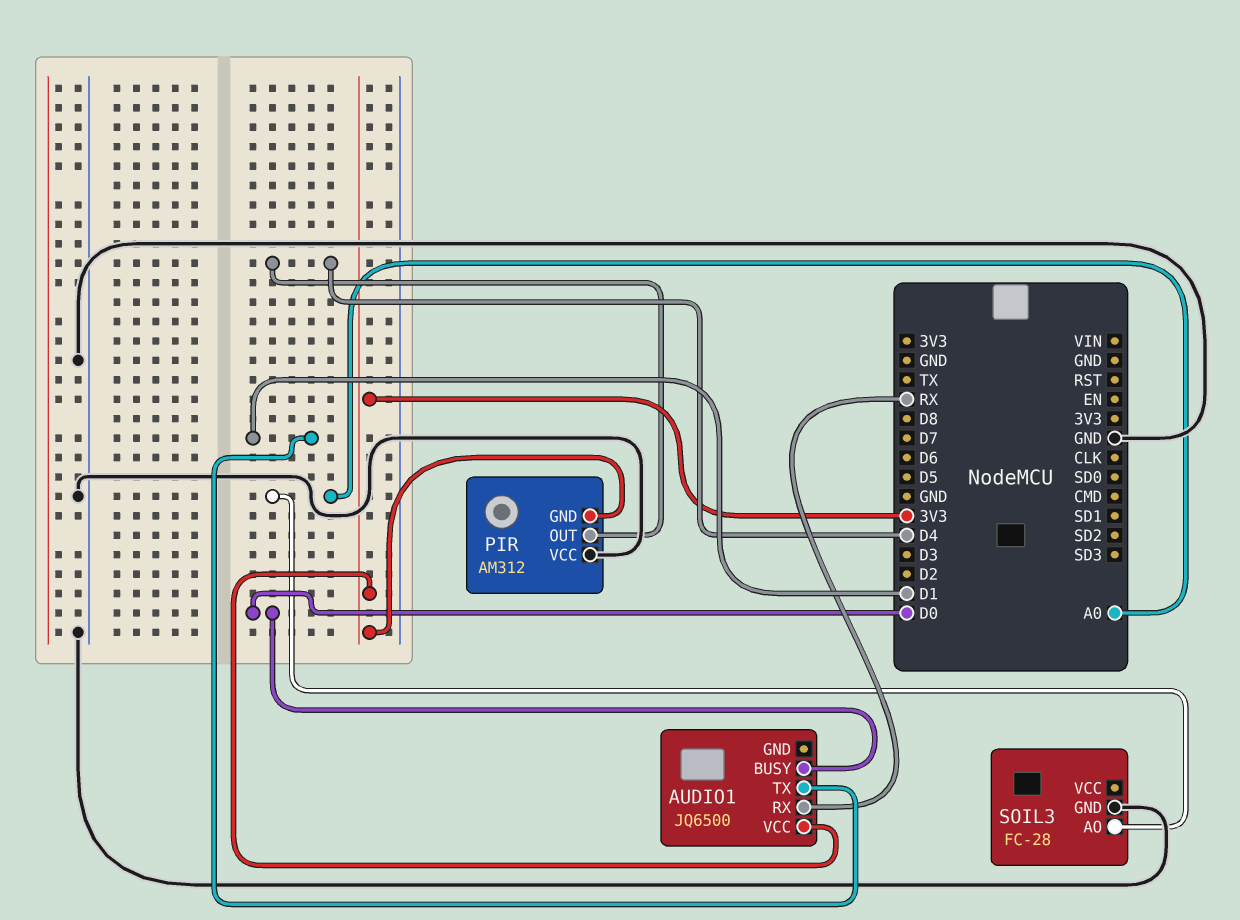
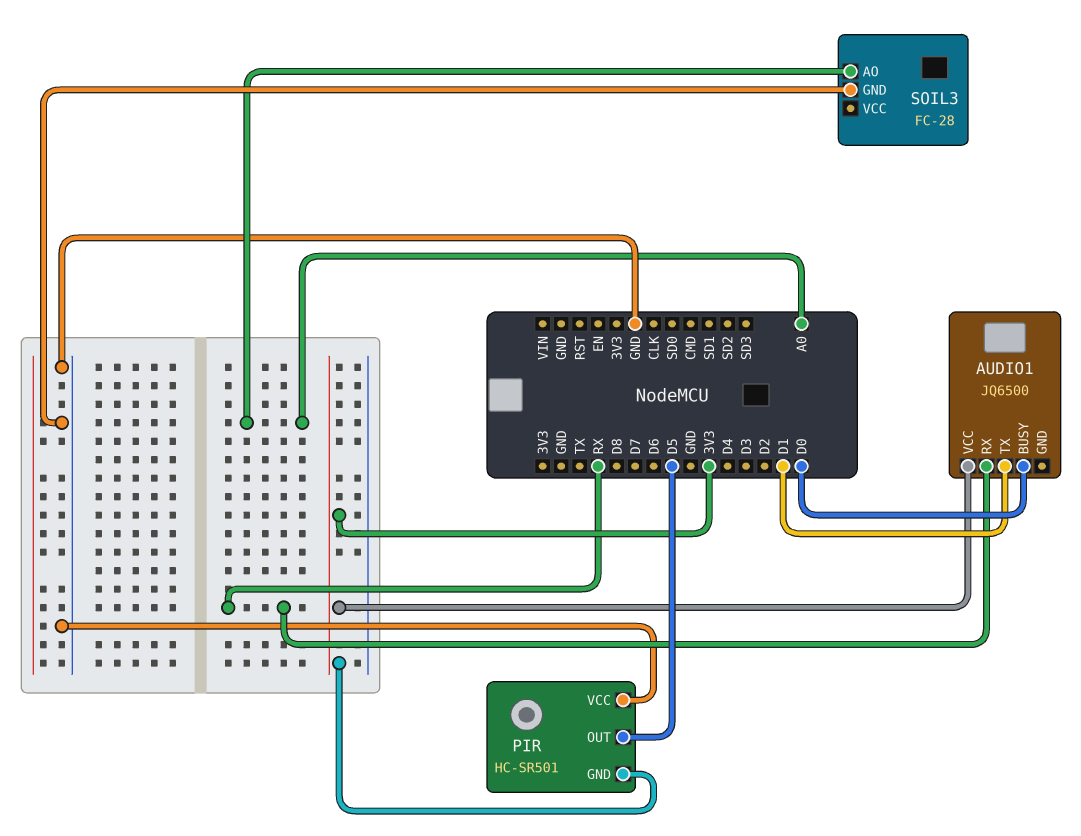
PIR: AM312 -> HC-SR501
PIR pin OUT: D4 -> D5

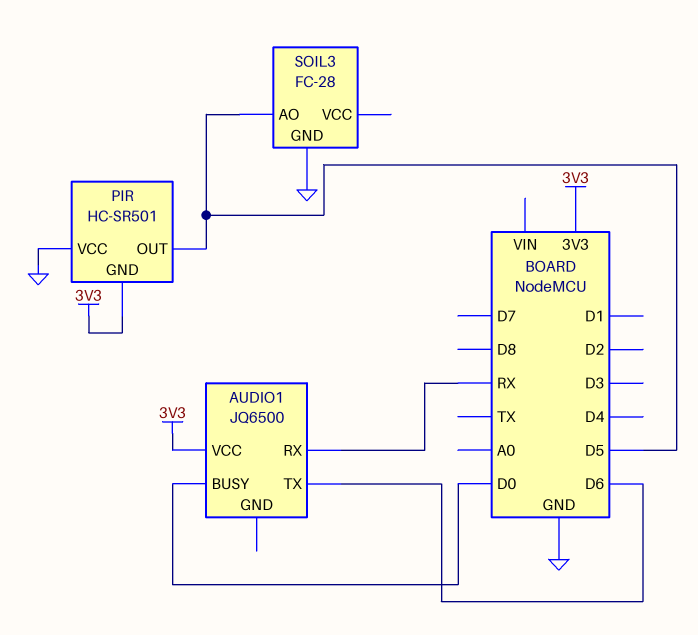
AUDIO1 pin TX: D1 -> D6
SOIL3 pin AO: A0 -> D5

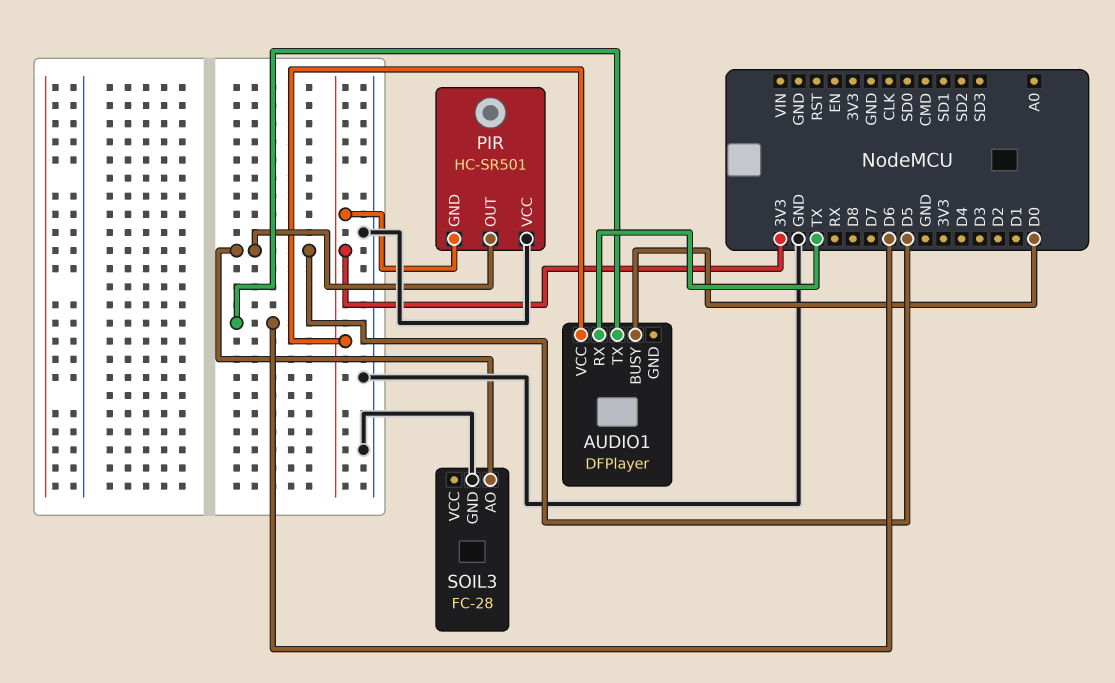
AUDIO1: JQ6500 -> DFPlayer
AUDIO1 pin RX: RX -> TX

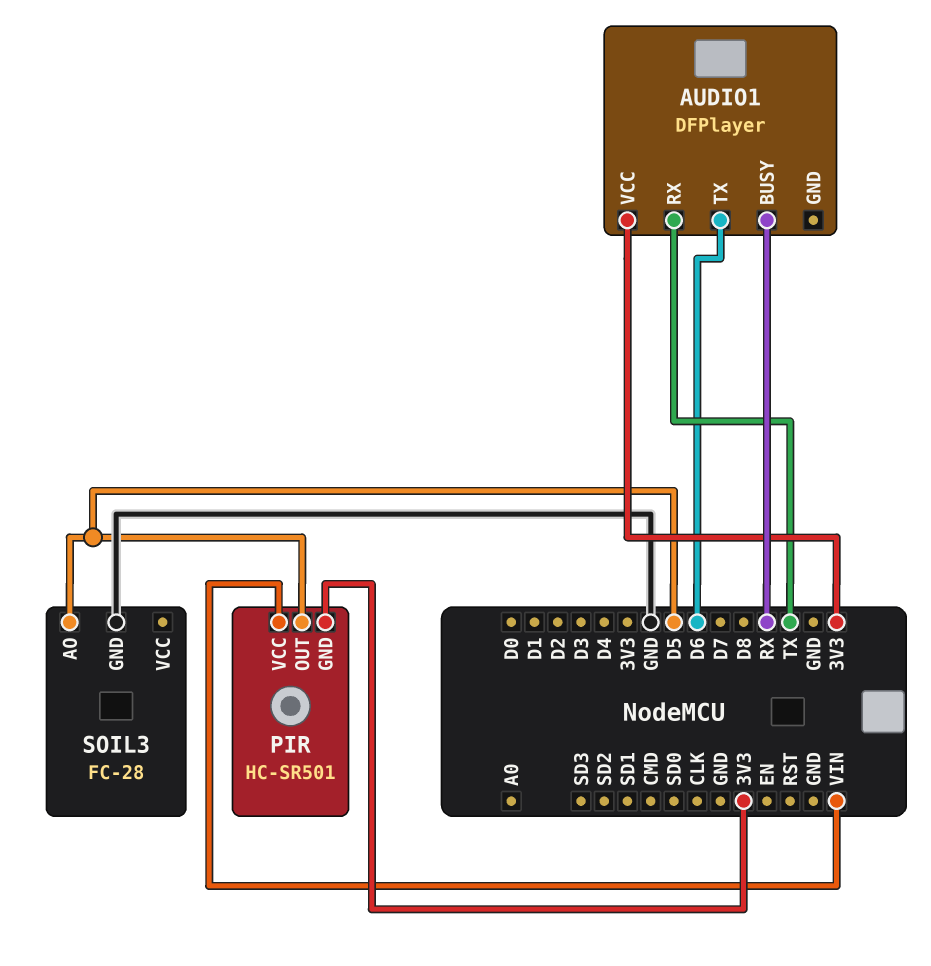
AUDIO1 pin BUSY: D0 -> RX
PIR pin VCC: GND -> VIN

